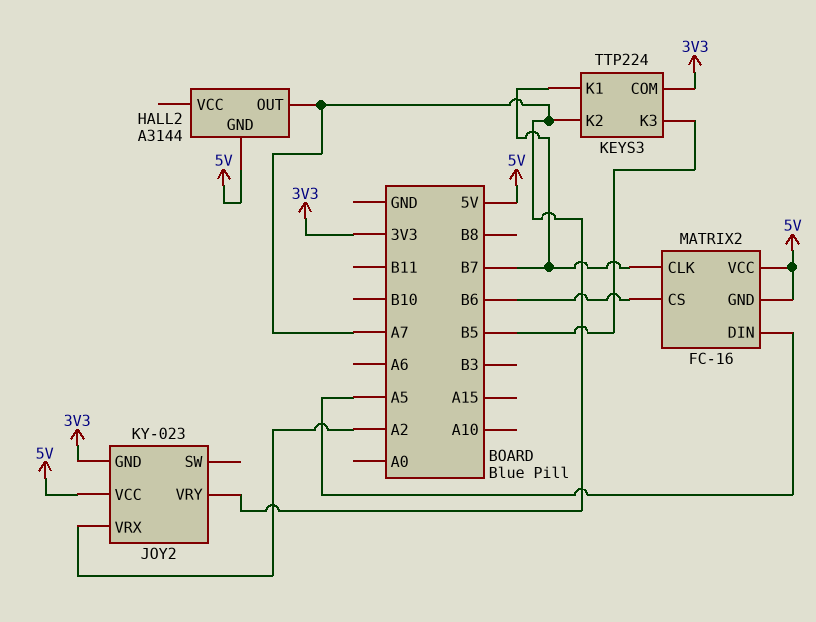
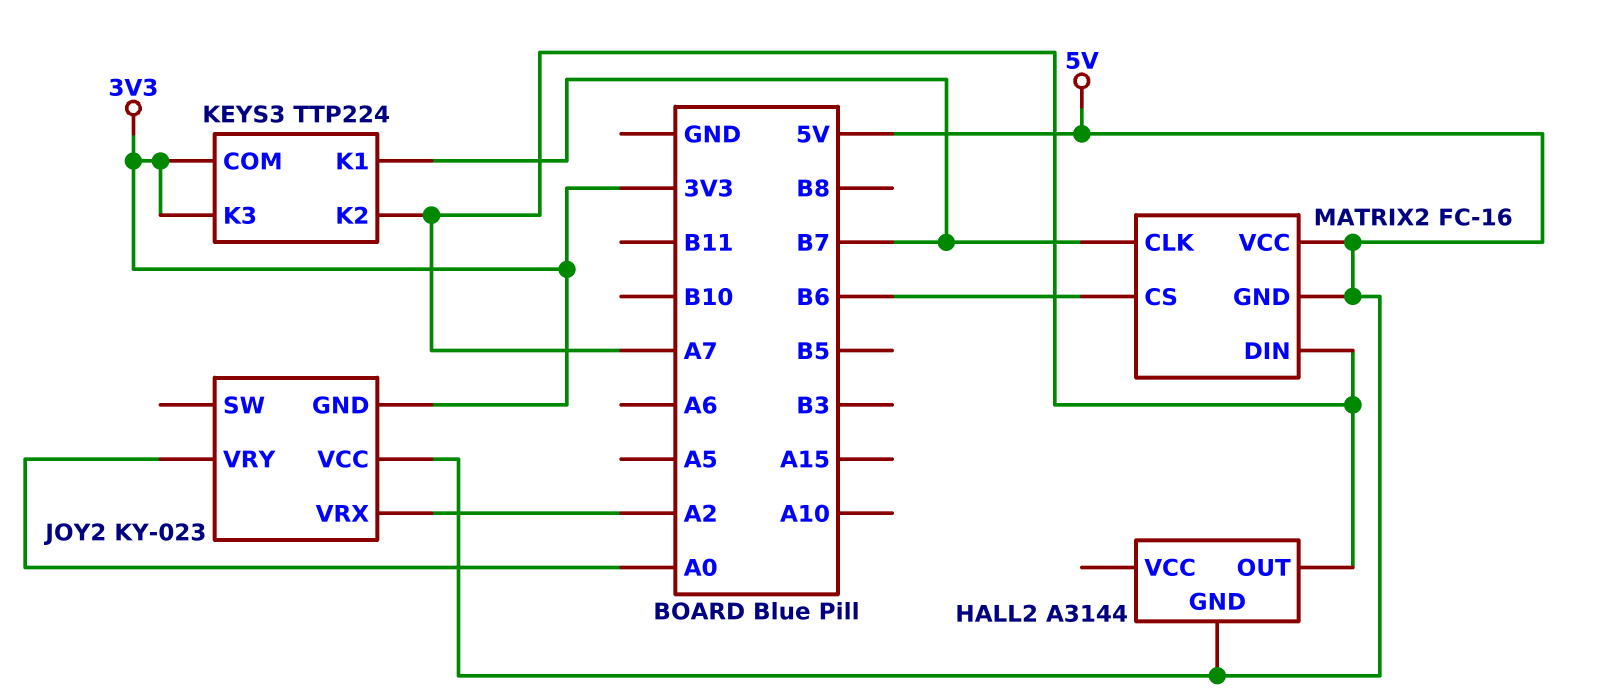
JOY2 pin VRY: A7 -> A0
KEYS3 pin K3: B5 -> 3V3
MATRIX2 pin DIN: A5 -> A7

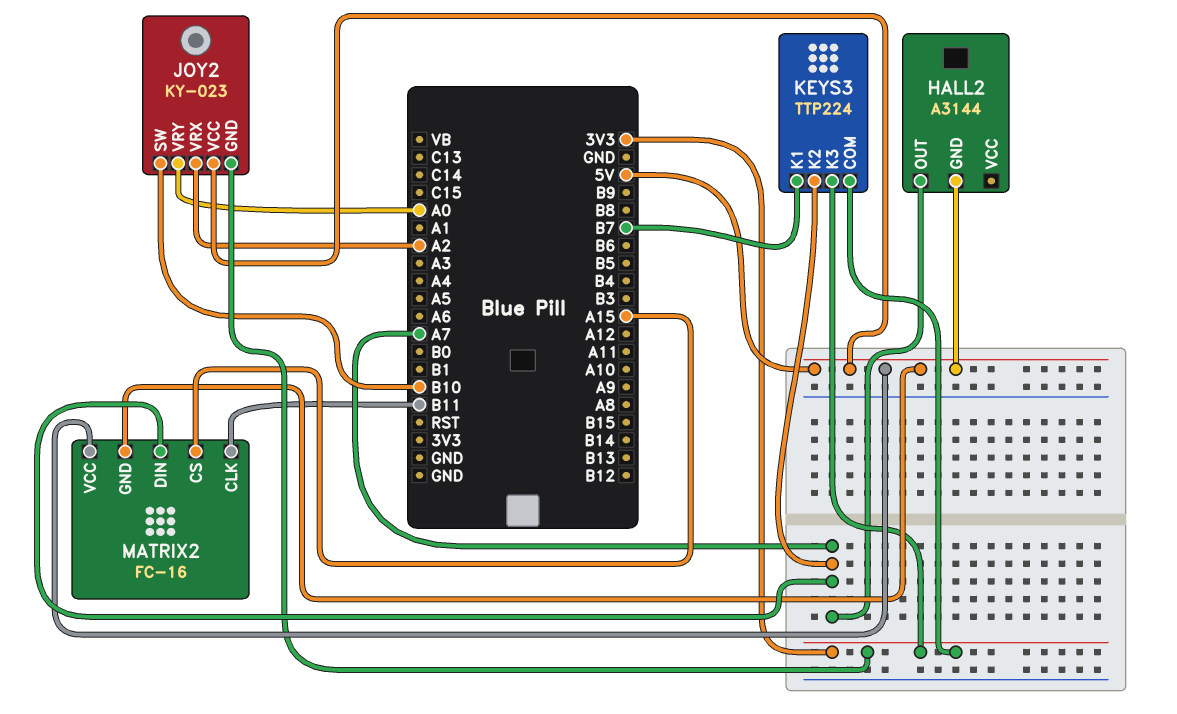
JOY2 pin SW: none -> B10
MATRIX2 pin CLK: B7 -> B11
MATRIX2 pin CS: B6 -> A15

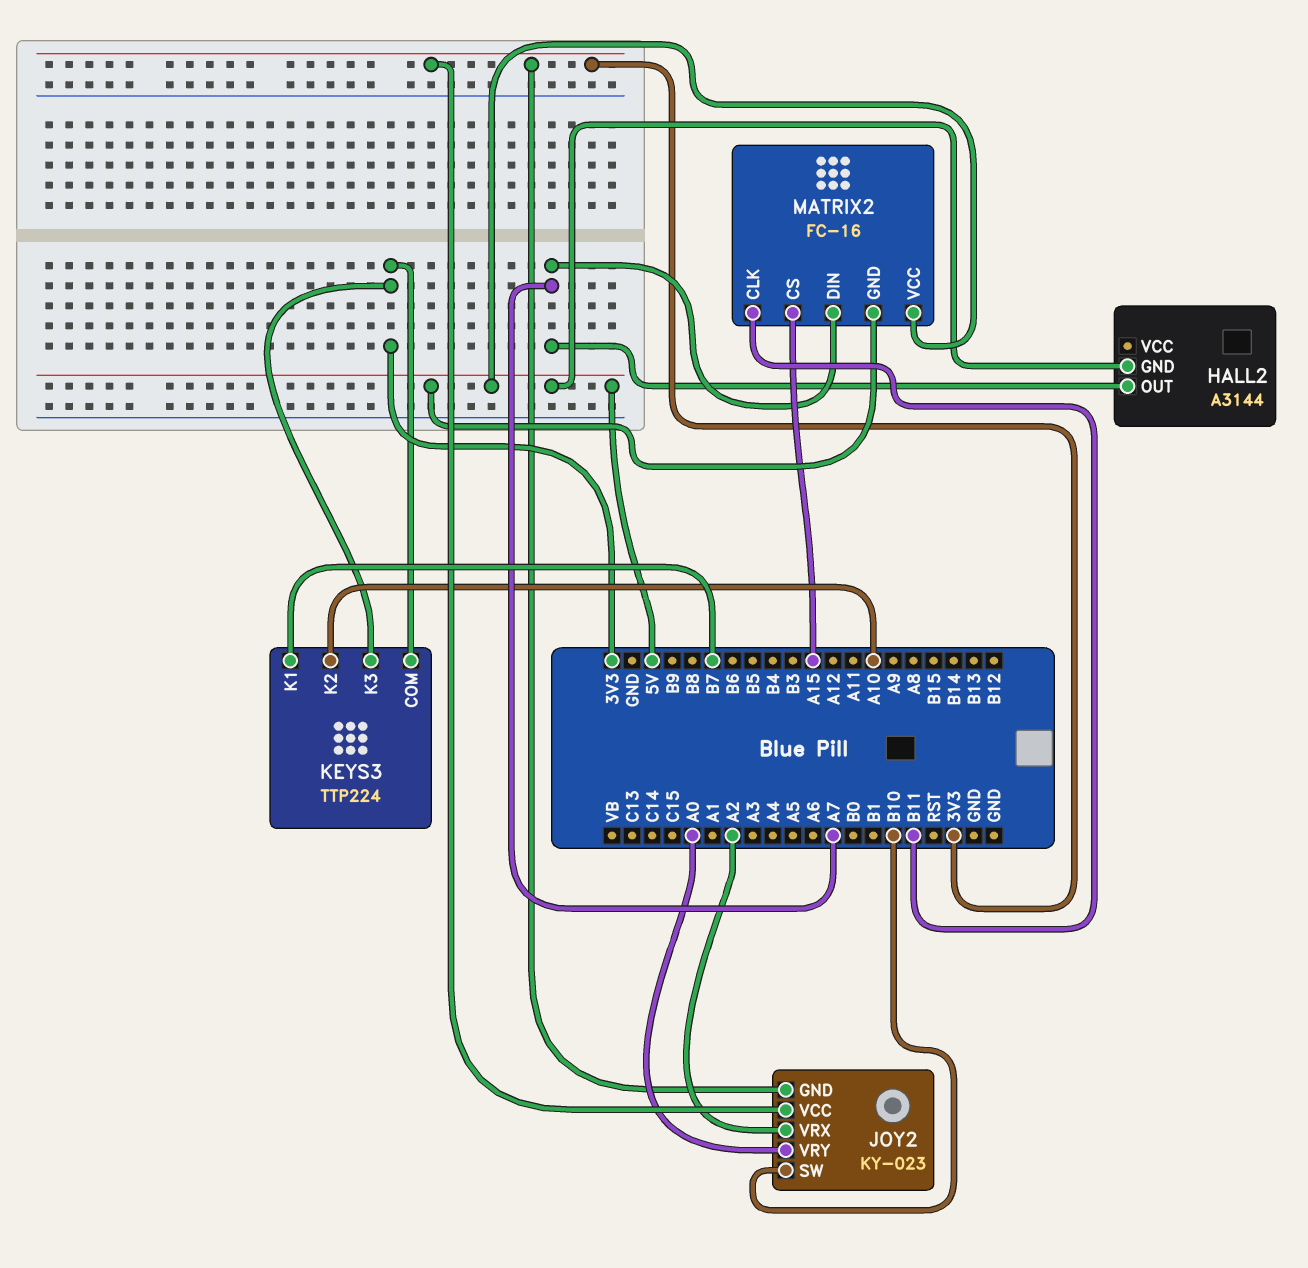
JOY2 pin VCC: 5V -> 3V3
KEYS3 pin K2: A7 -> A10

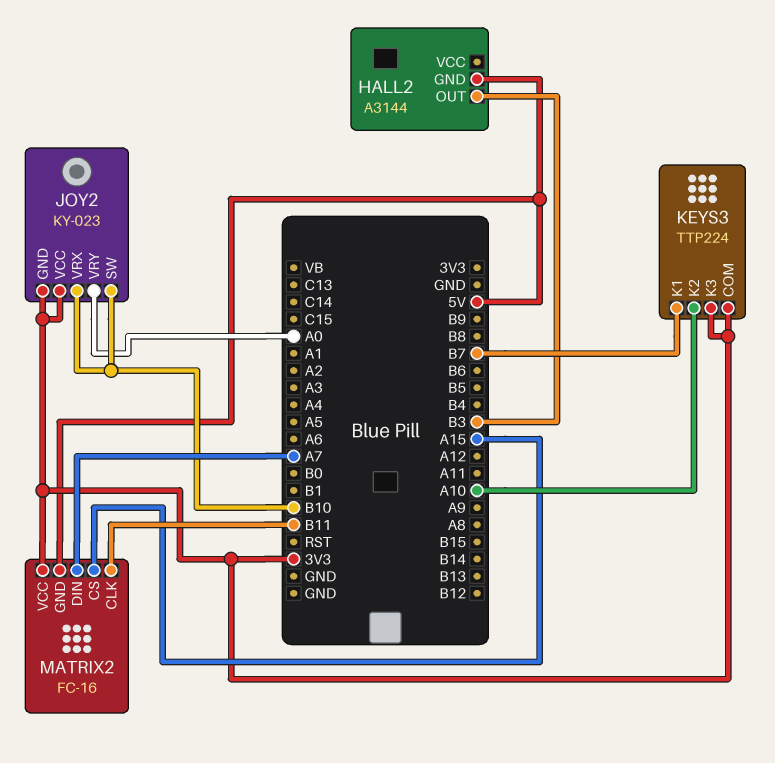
HALL2 pin OUT: A7 -> B3
JOY2 pin VRX: A2 -> B10
MATRIX2 pin VCC: 5V -> 3V3

